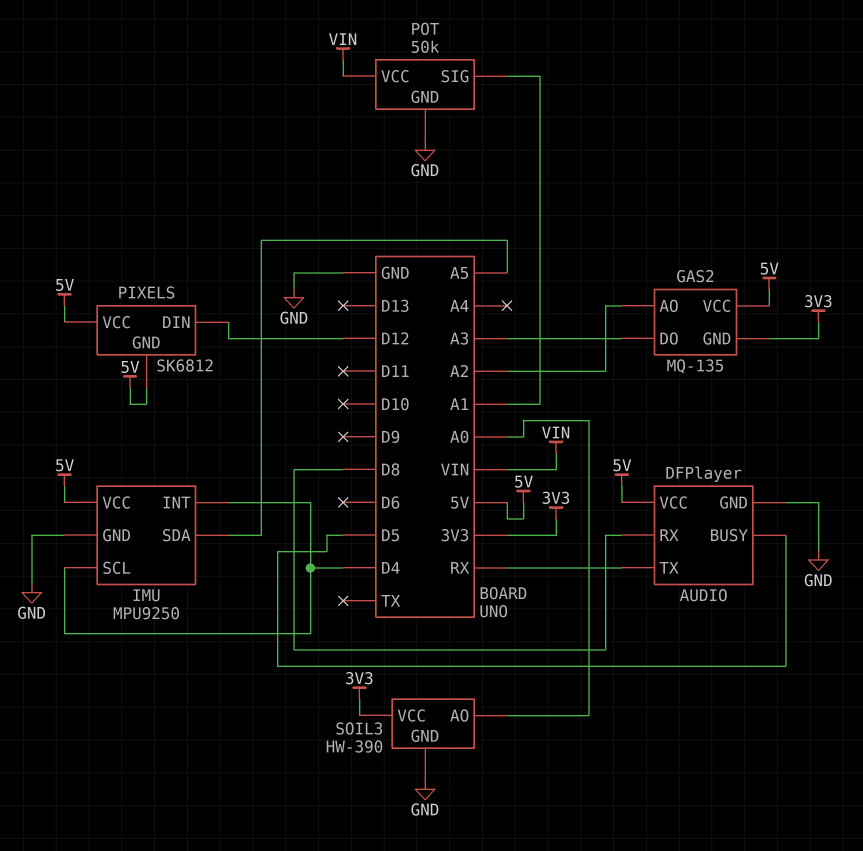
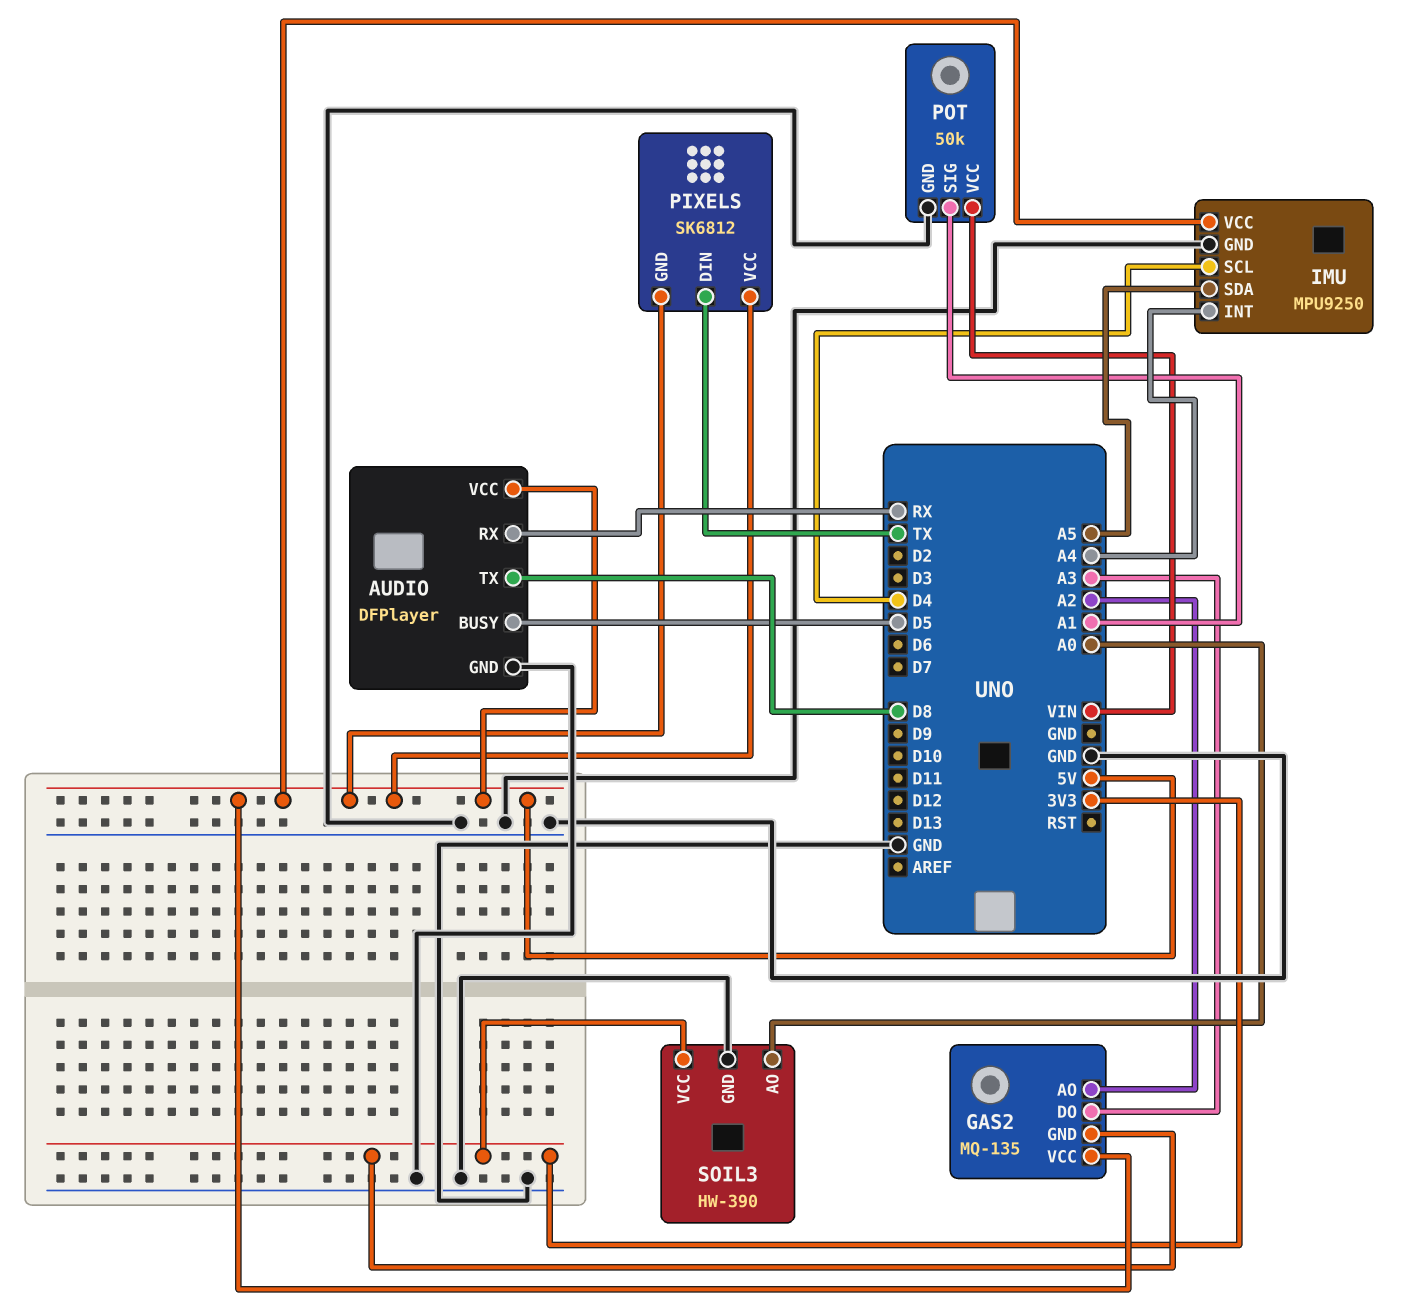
AUDIO pin RX: D8 -> RX
AUDIO pin TX: RX -> D8
IMU pin INT: D4 -> A4
PIXELS pin DIN: D12 -> TX

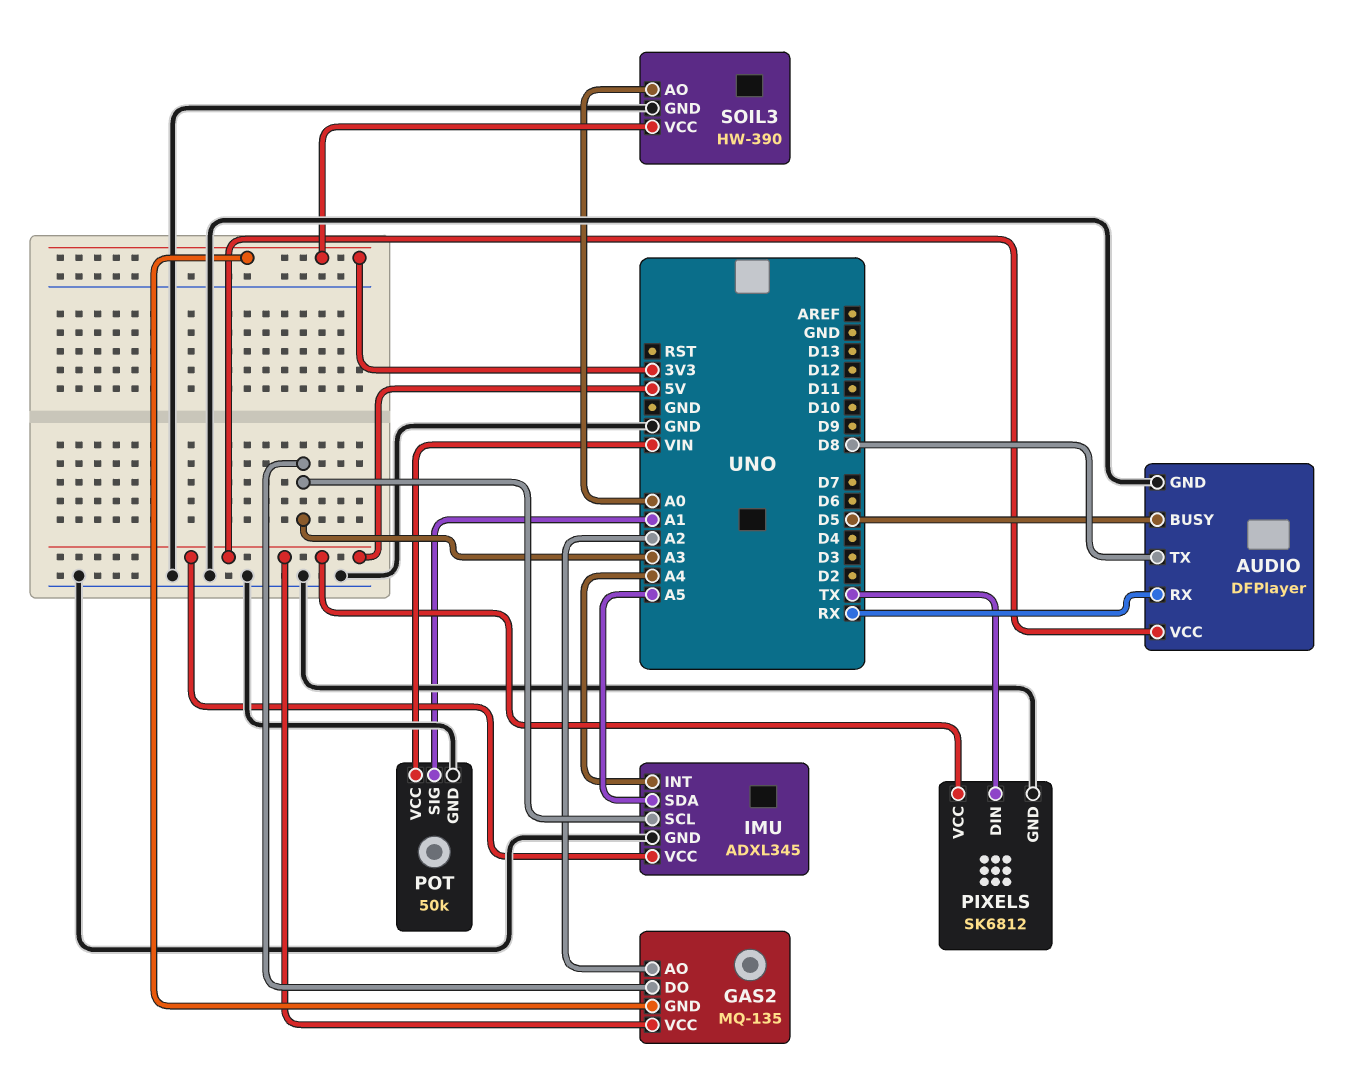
IMU: MPU9250 -> ADXL345
IMU pin SCL: D4 -> A3
PIXELS pin GND: 5V -> GND

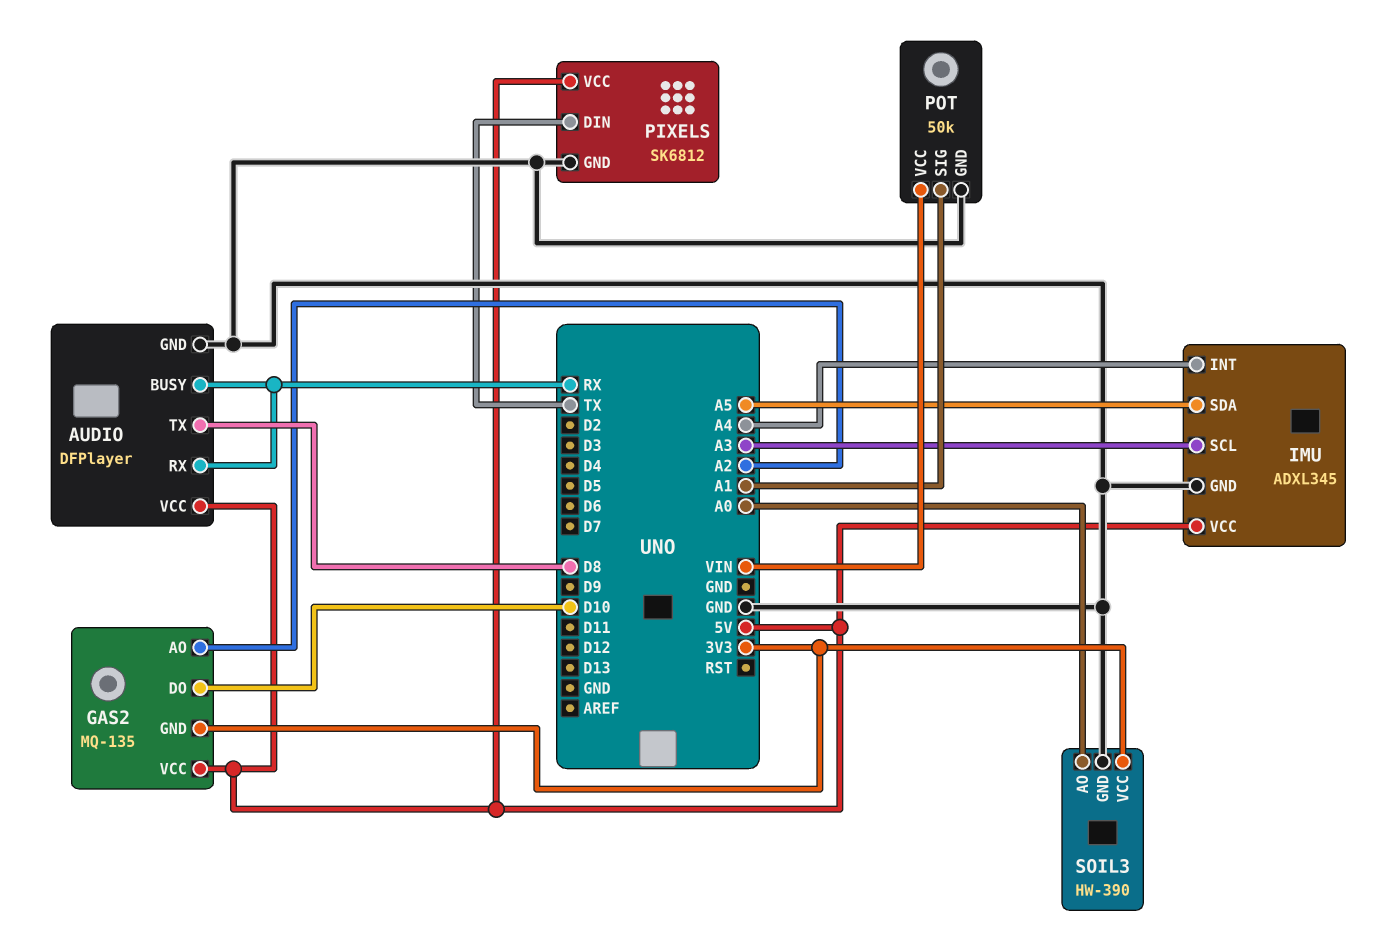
AUDIO pin BUSY: D5 -> RX
GAS2 pin DO: A3 -> D10

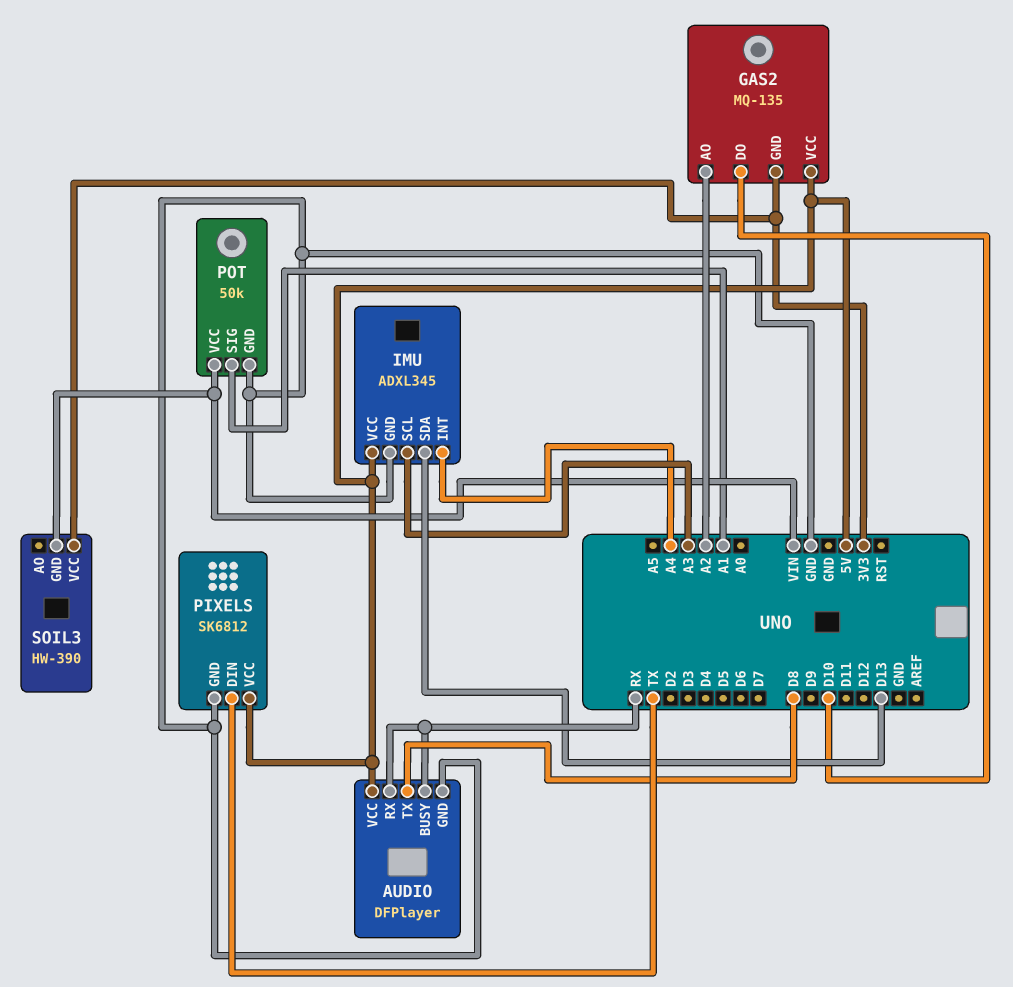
IMU pin SDA: A5 -> D13
SOIL3 pin AO: A0 -> none
SOIL3 pin GND: GND -> VIN

